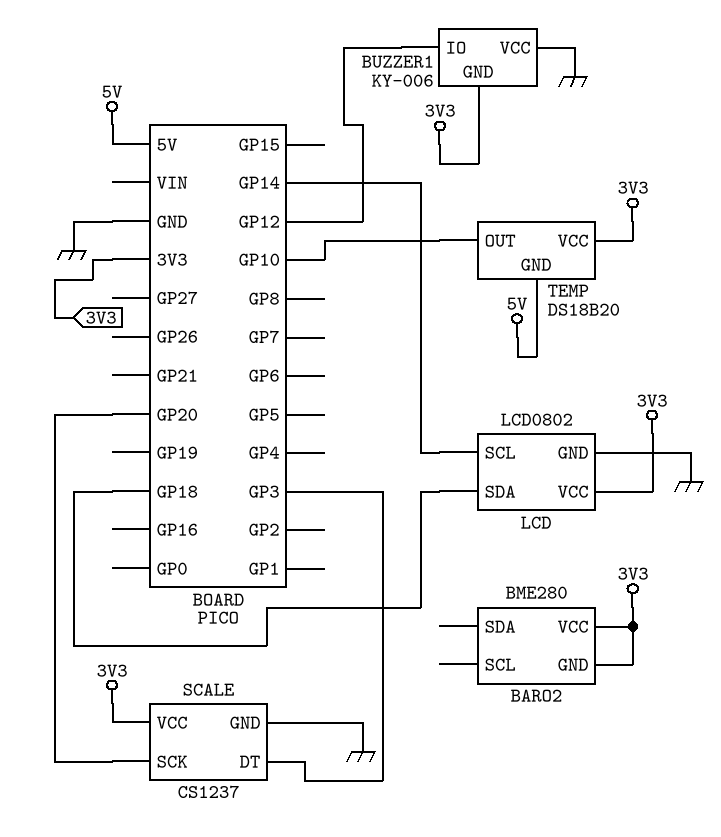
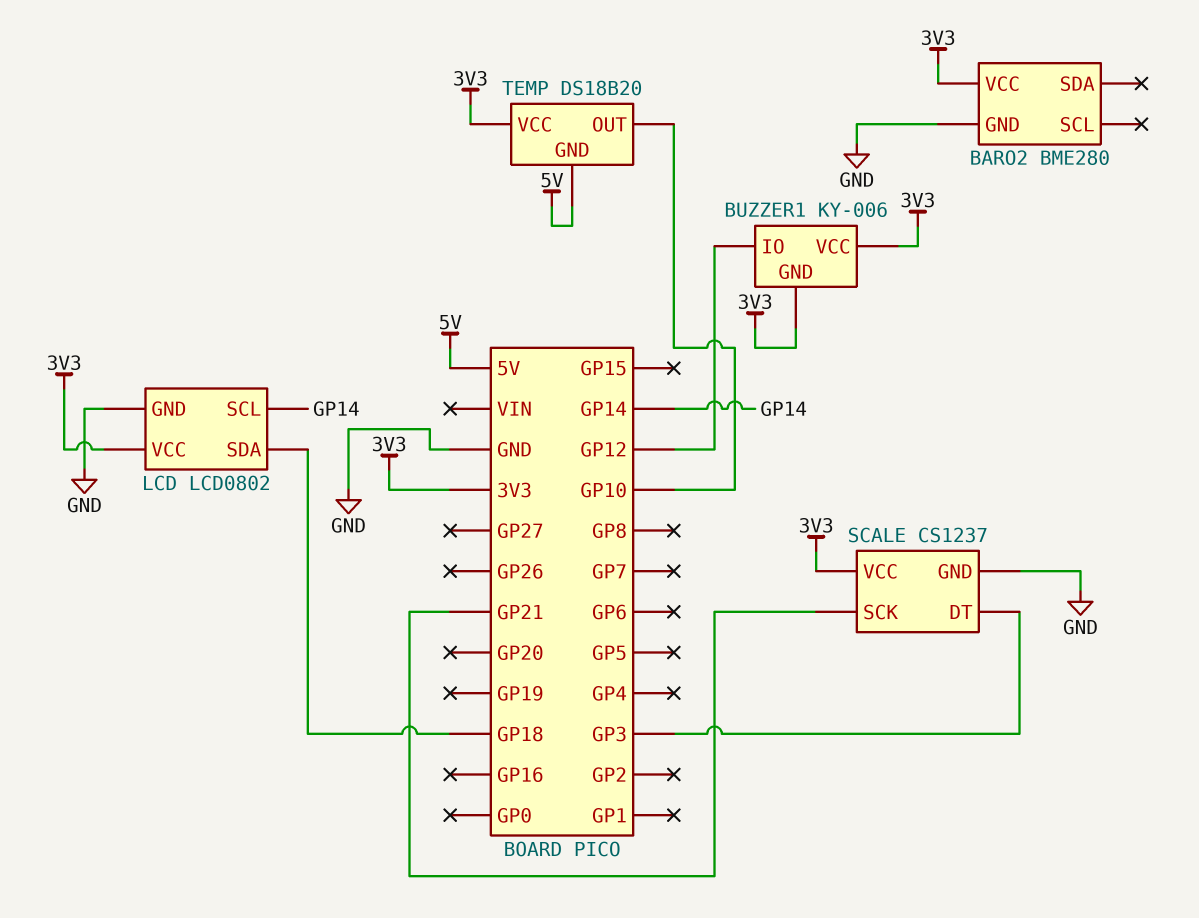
BARO2 pin GND: 3V3 -> GND
BUZZER1 pin VCC: GND -> 3V3
SCALE pin SCK: GP20 -> GP21

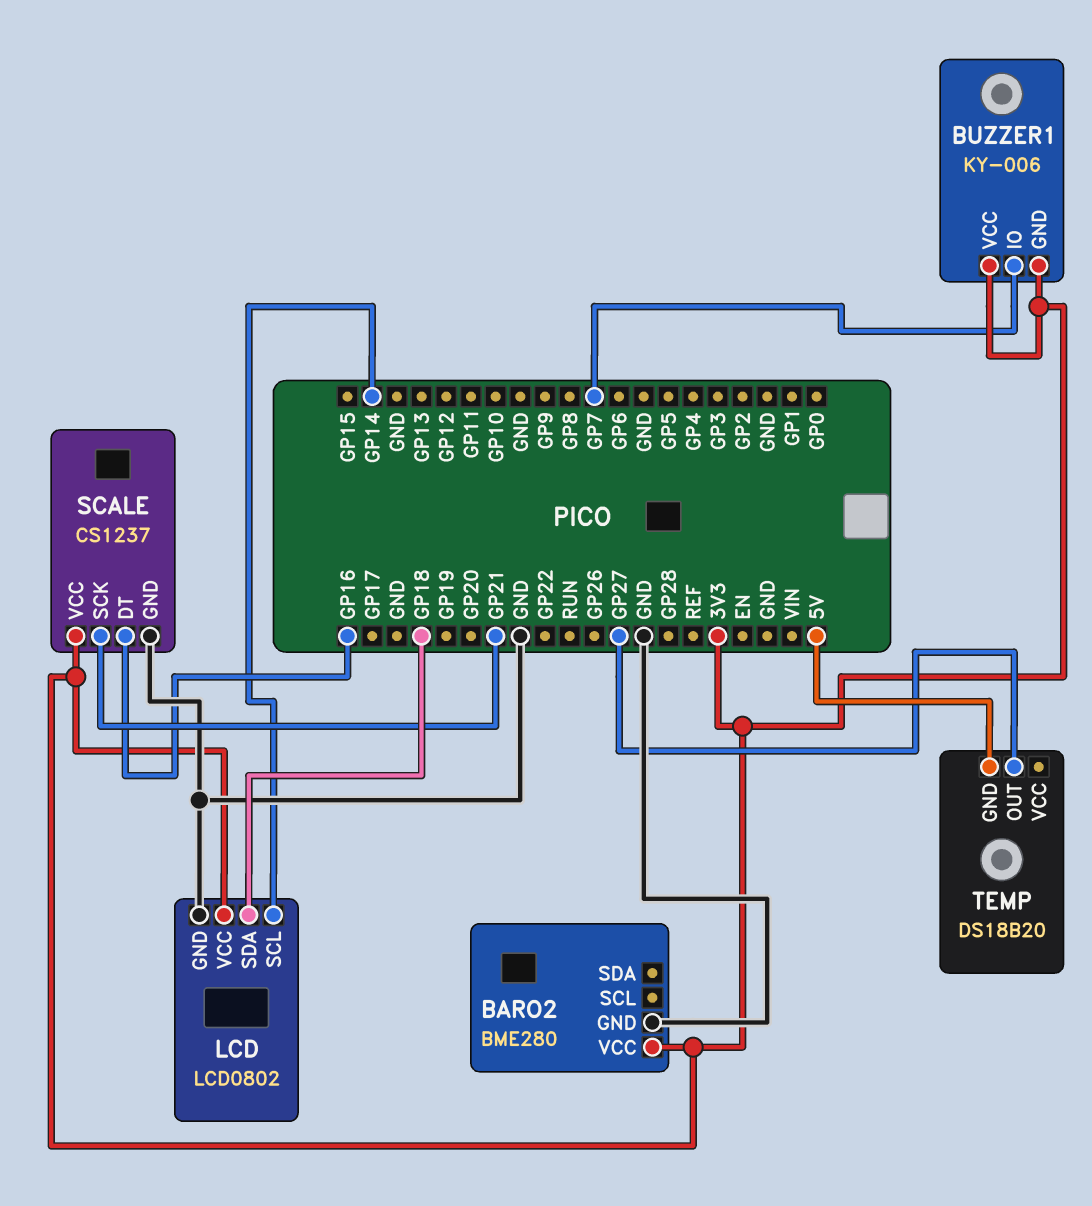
BUZZER1 pin IO: GP12 -> GP7
SCALE pin DT: GP3 -> GP16
TEMP pin OUT: GP10 -> GP27
TEMP pin VCC: 3V3 -> none

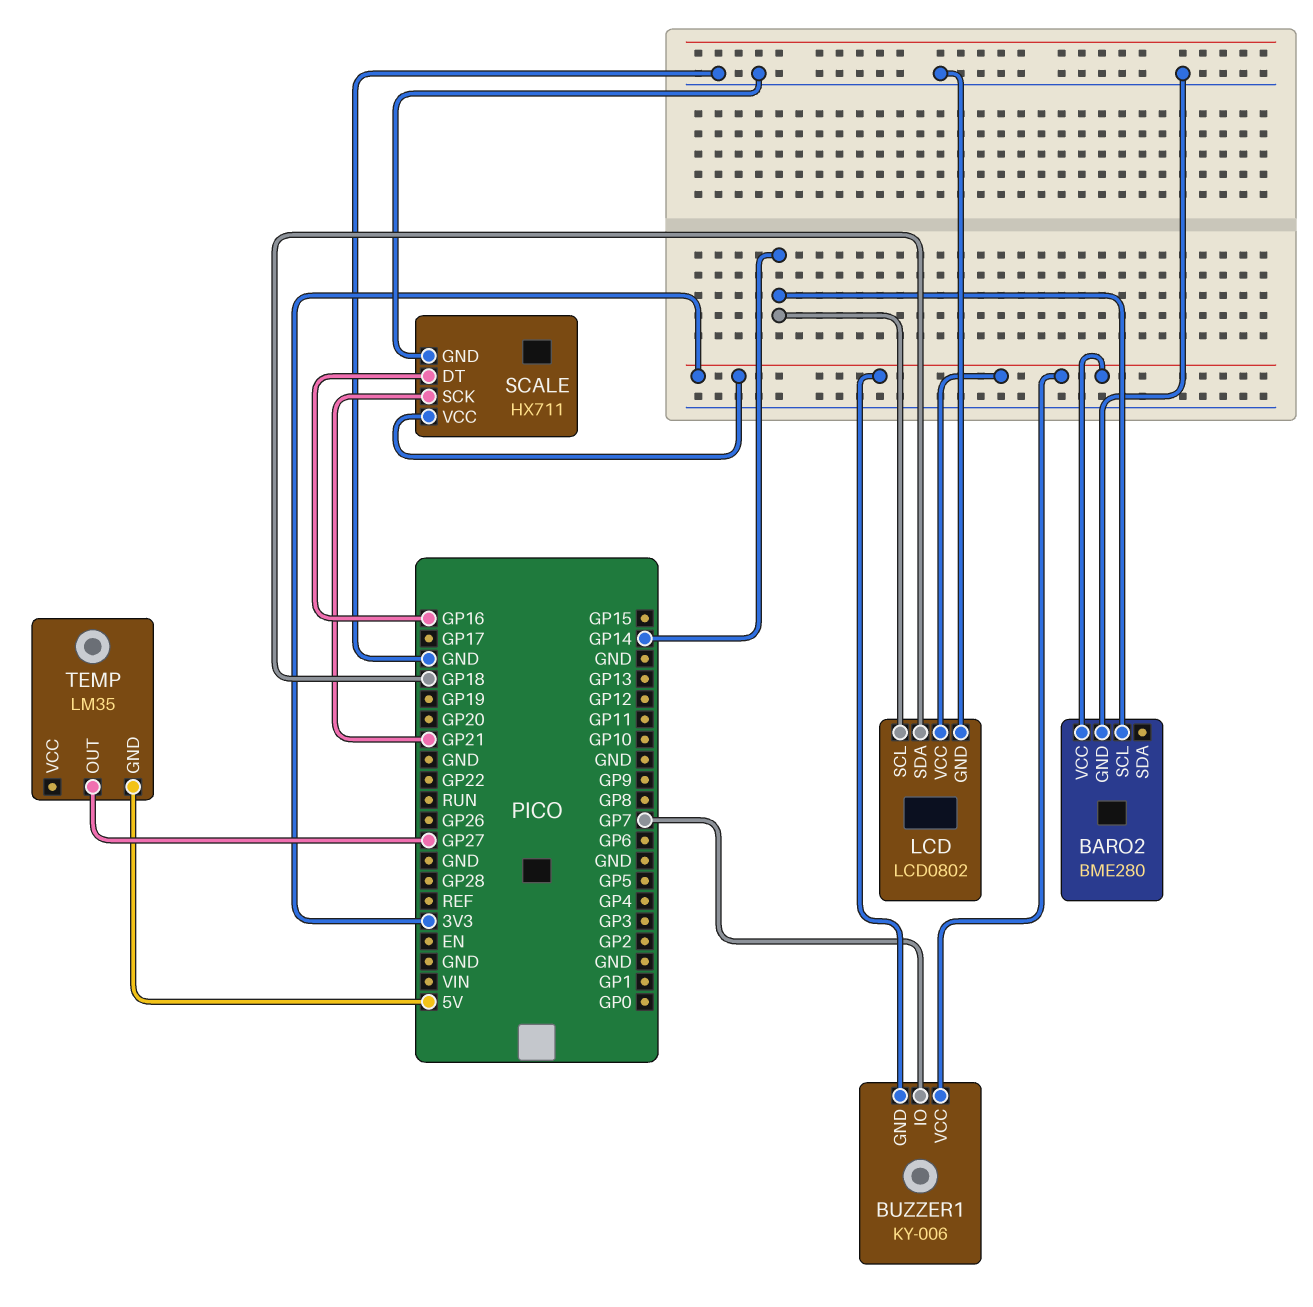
BARO2 pin SCL: none -> GP14
SCALE: CS1237 -> HX711
TEMP: DS18B20 -> LM35

